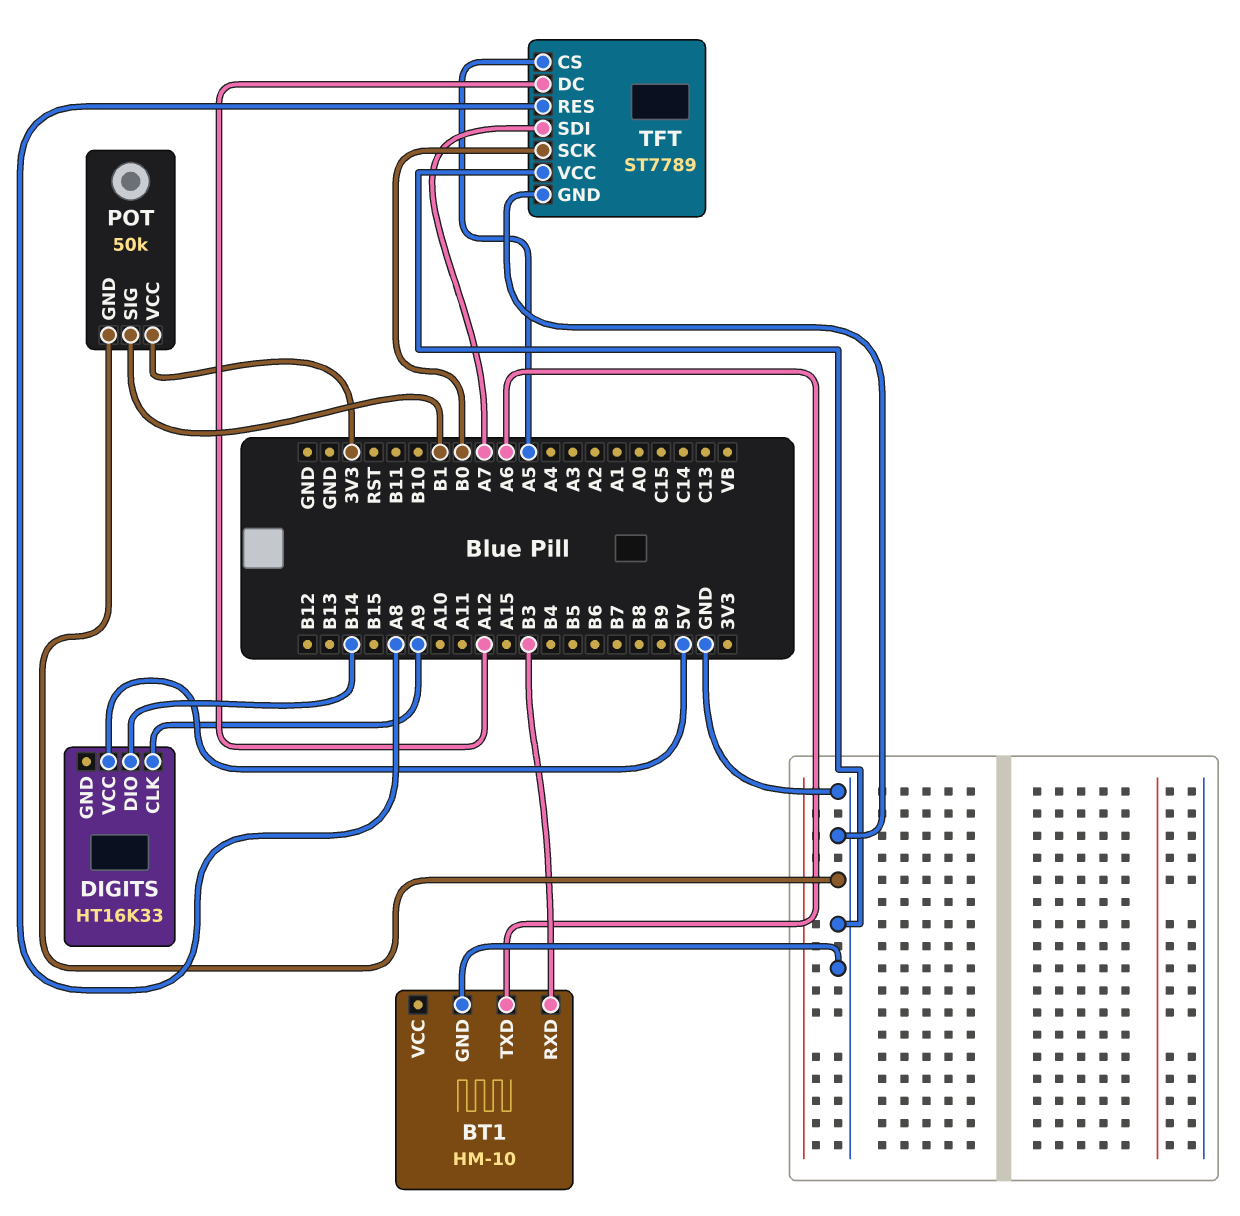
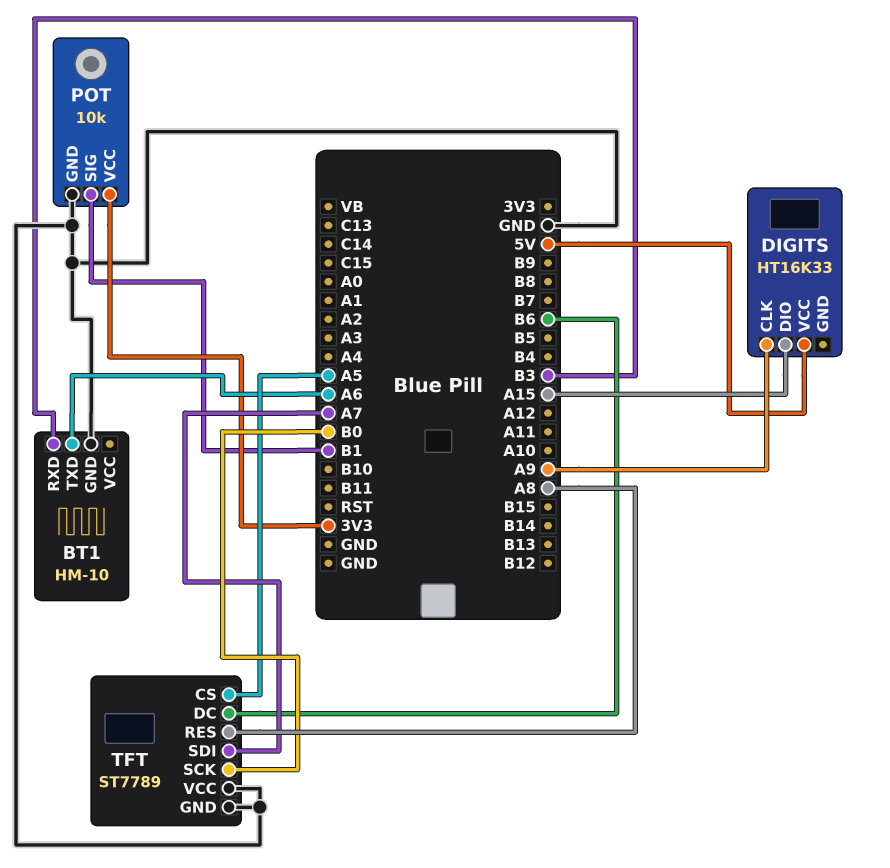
DIGITS pin DIO: B14 -> A15
POT: 50k -> 10k
TFT pin DC: A12 -> B6

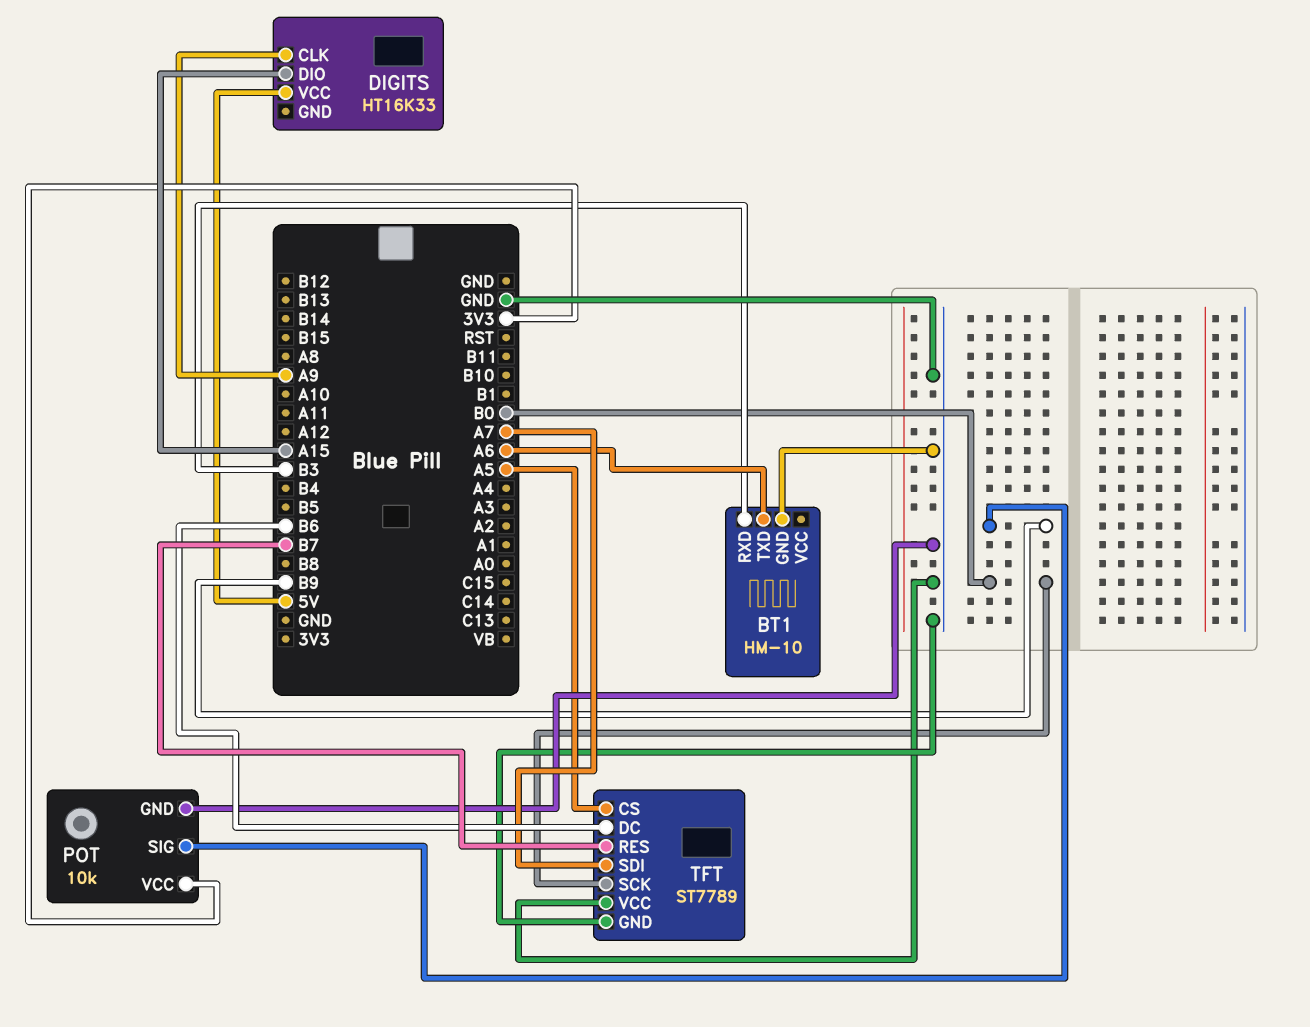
POT pin SIG: B1 -> B9
TFT pin RES: A8 -> B7

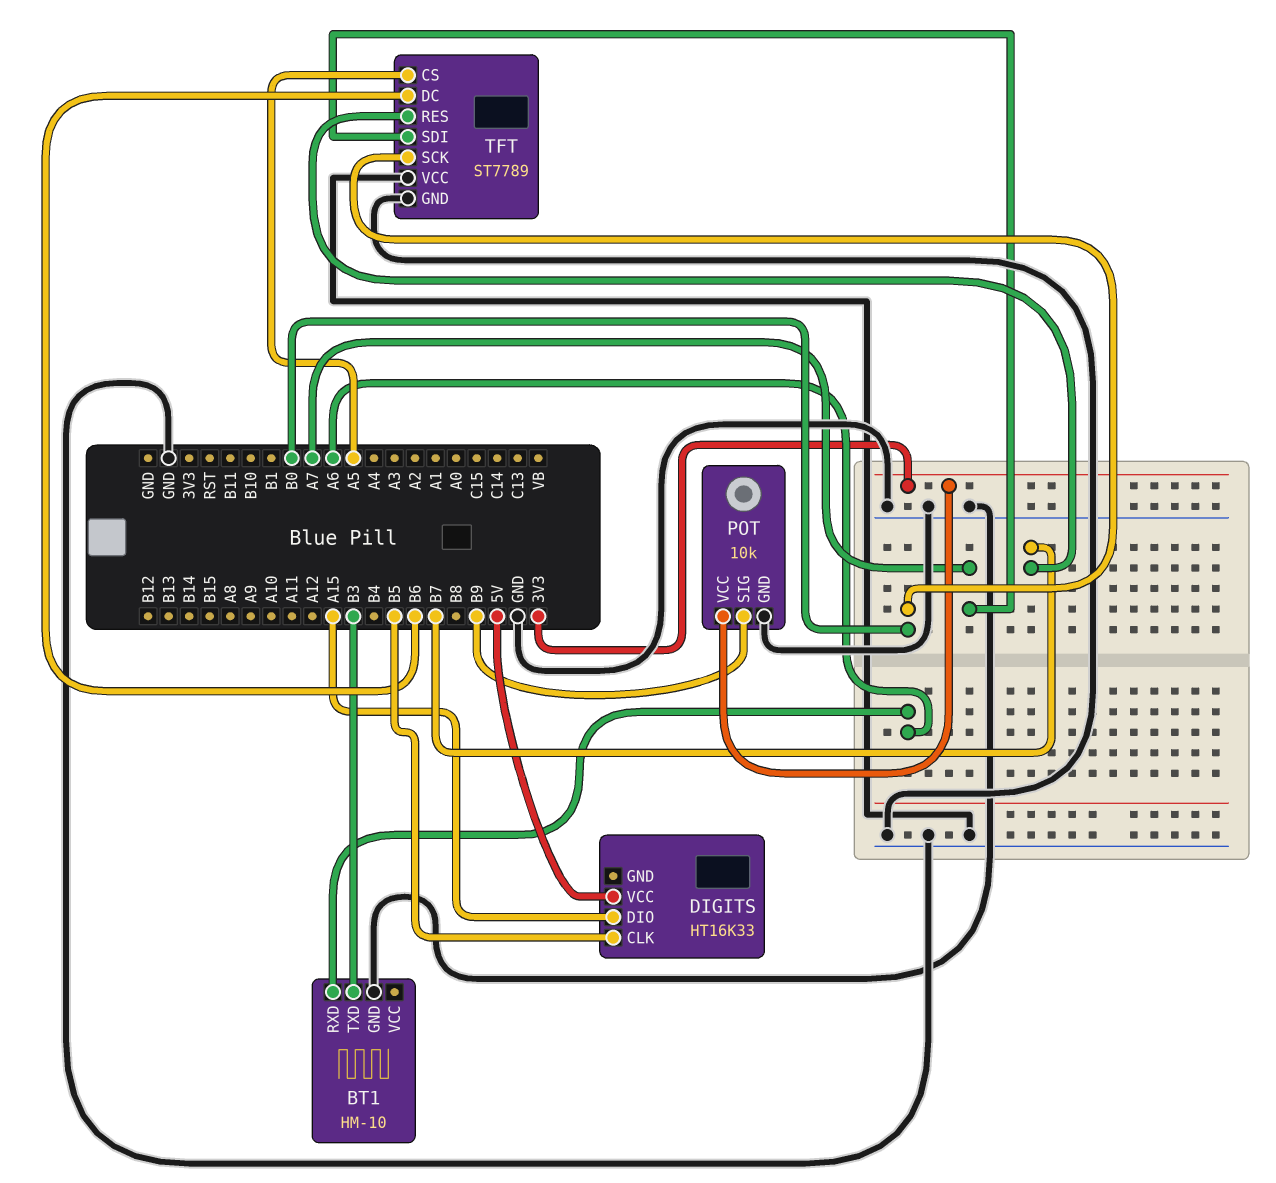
BT1 pin RXD: B3 -> A6
BT1 pin TXD: A6 -> B3
DIGITS pin CLK: A9 -> B5

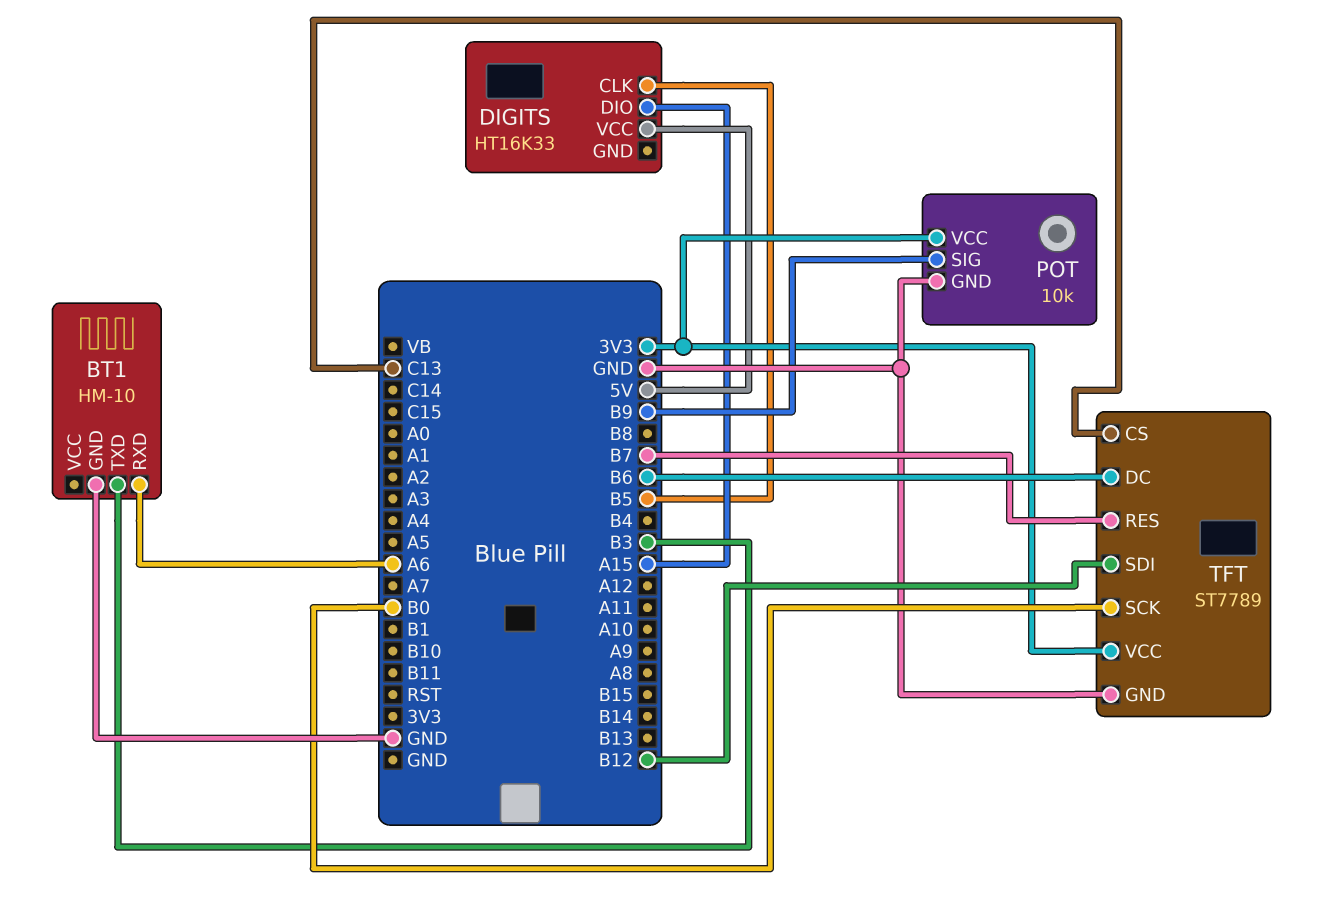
TFT pin CS: A5 -> C13
TFT pin SDI: A7 -> B12
TFT pin VCC: GND -> 3V3

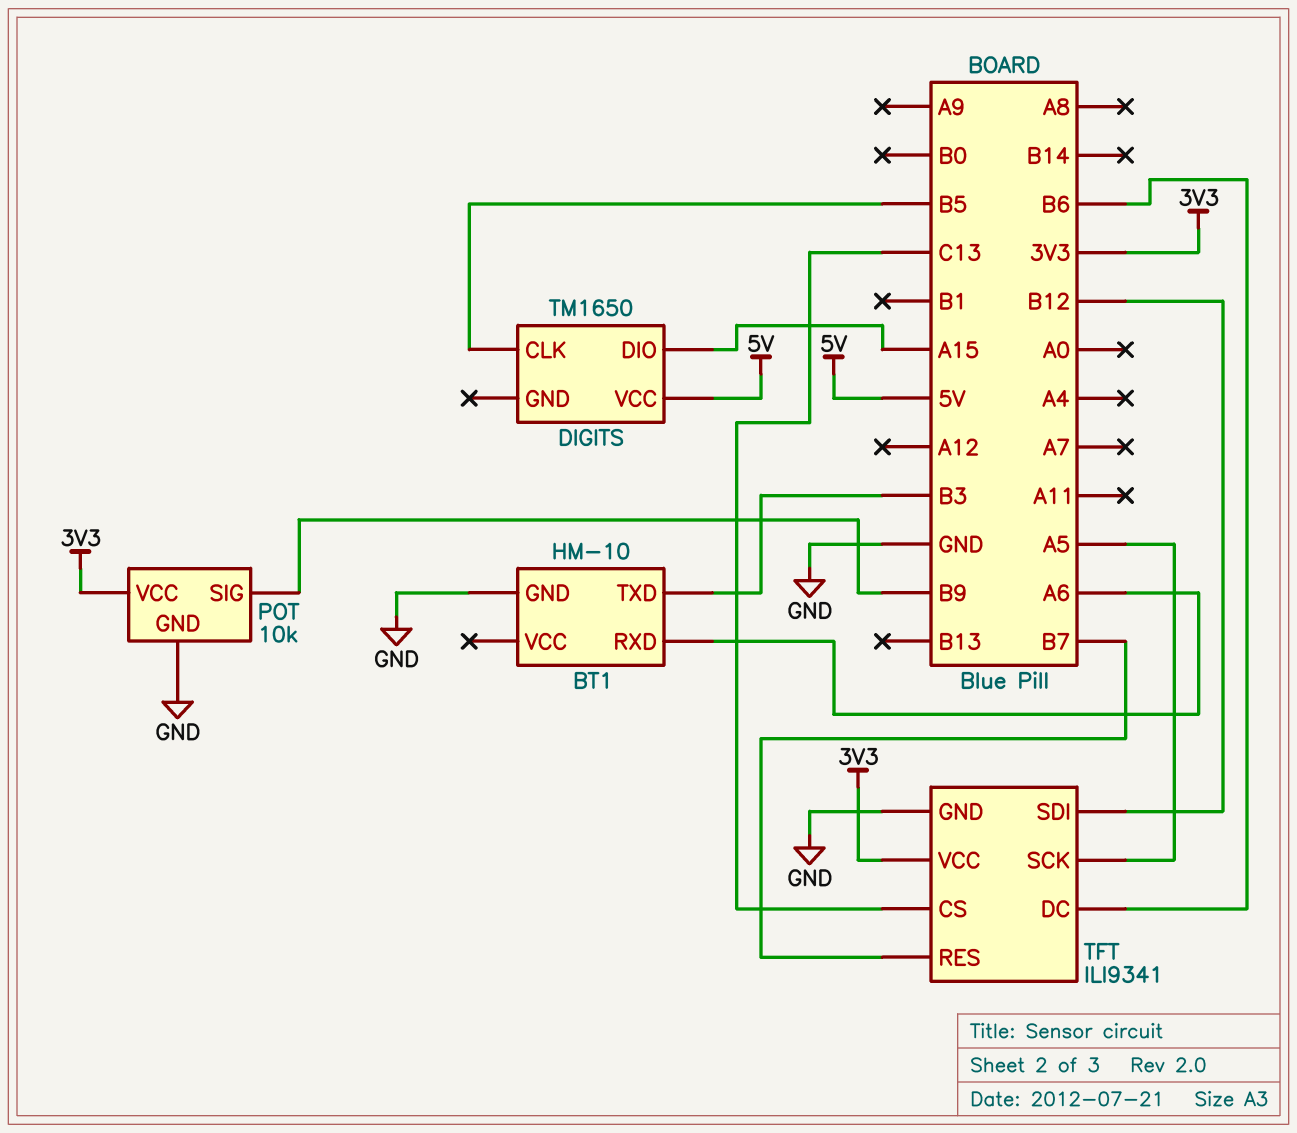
DIGITS: HT16K33 -> TM1650
TFT: ST7789 -> ILI9341
TFT pin SCK: B0 -> A5

